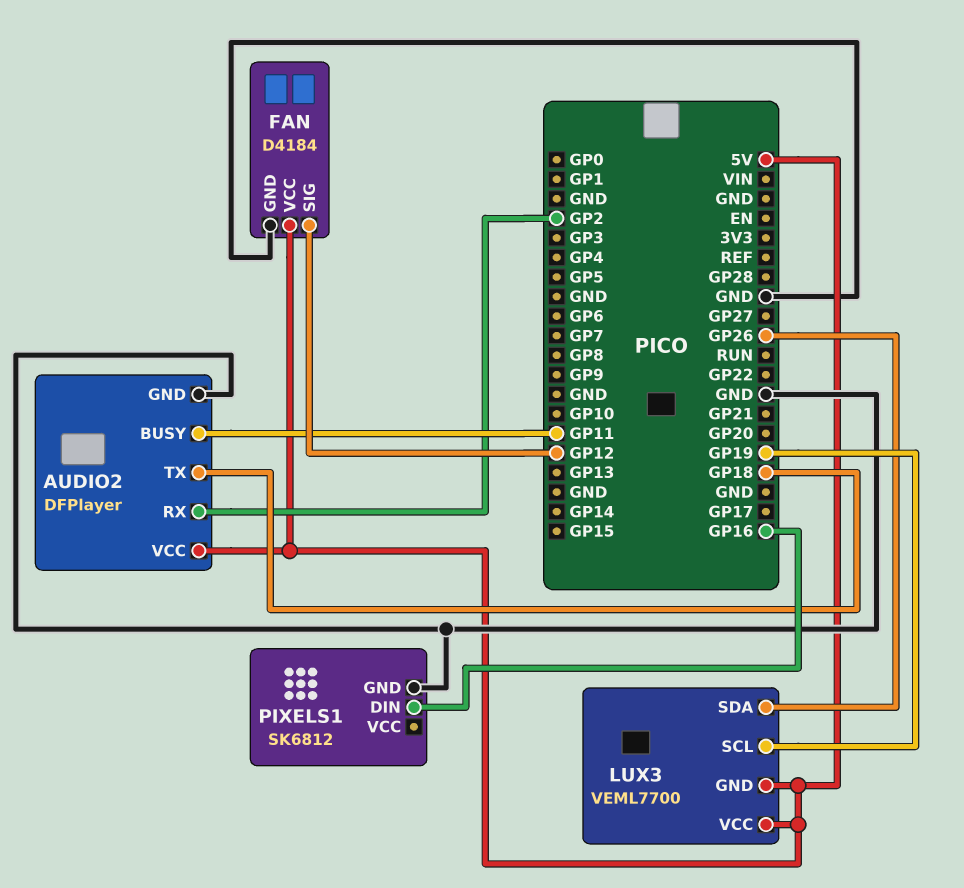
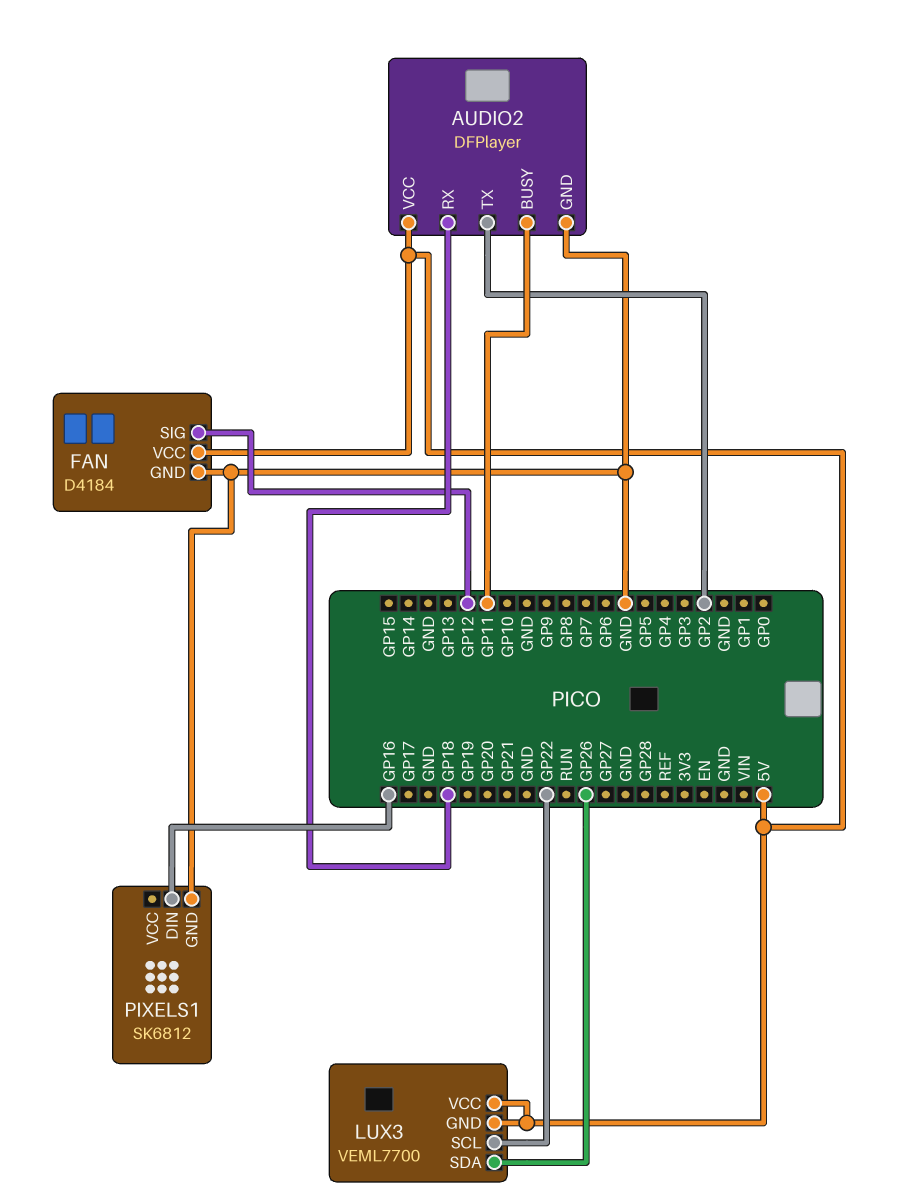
AUDIO2 pin RX: GP2 -> GP18
AUDIO2 pin TX: GP18 -> GP2
LUX3 pin SCL: GP19 -> GP22

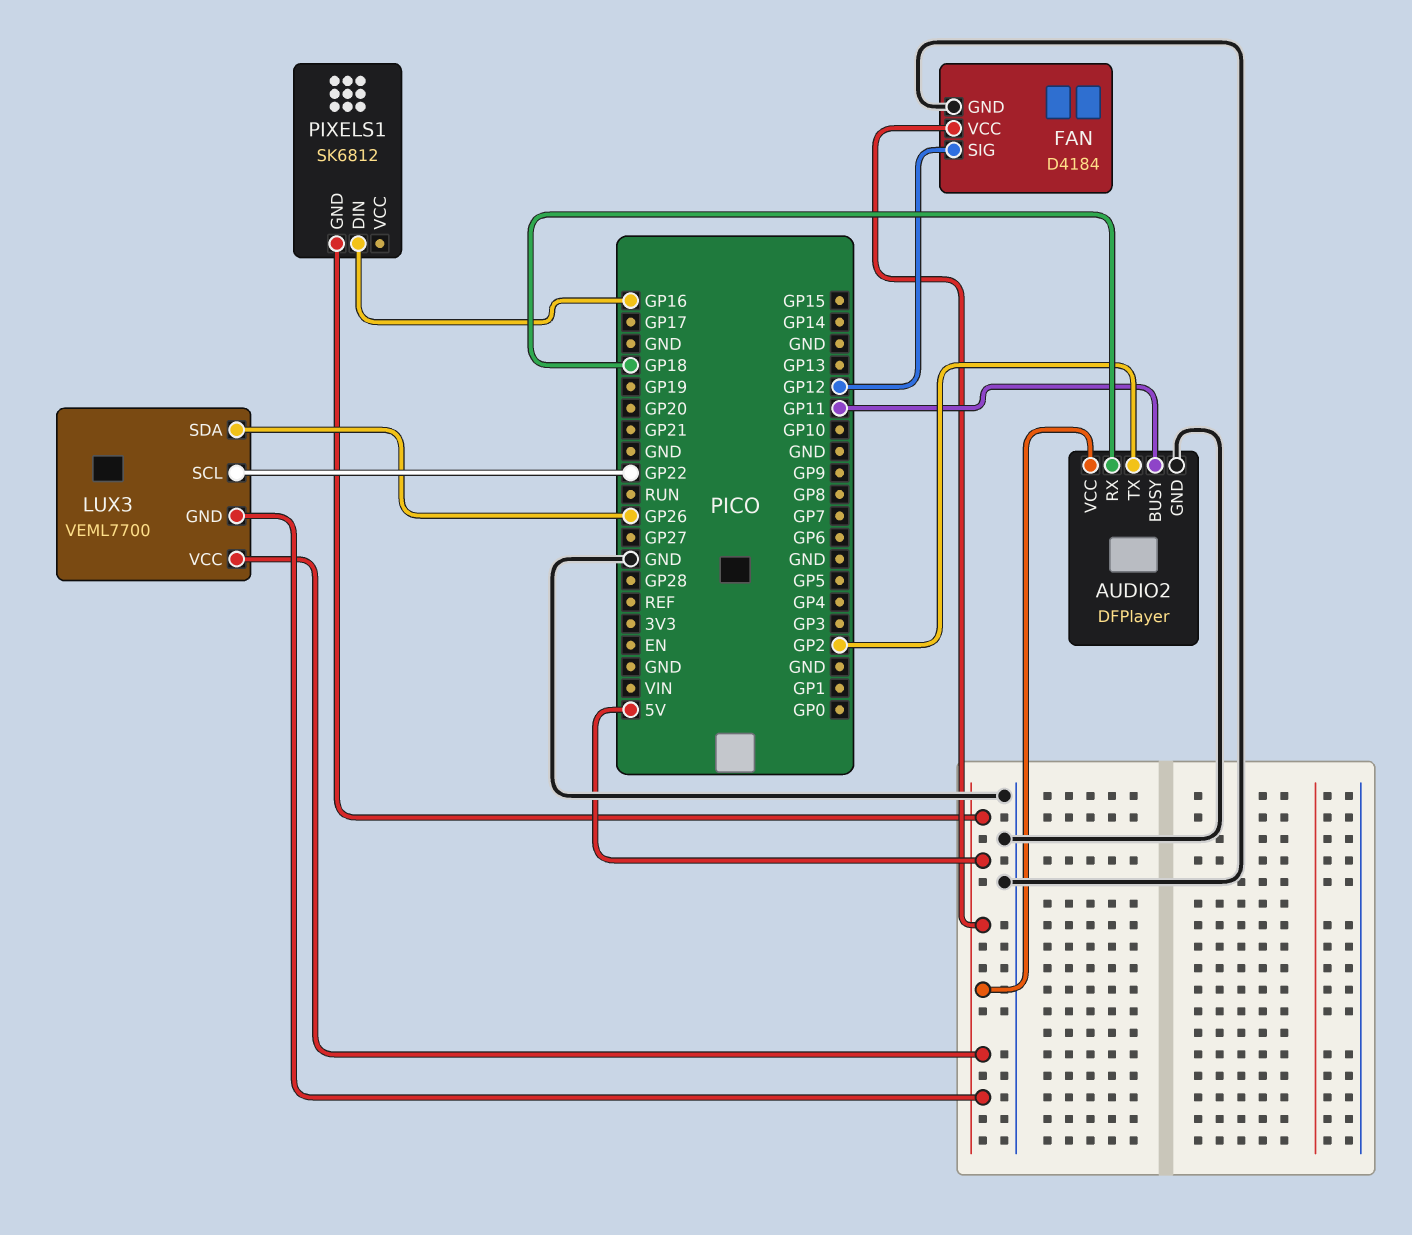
PIXELS1 pin GND: GND -> 5V

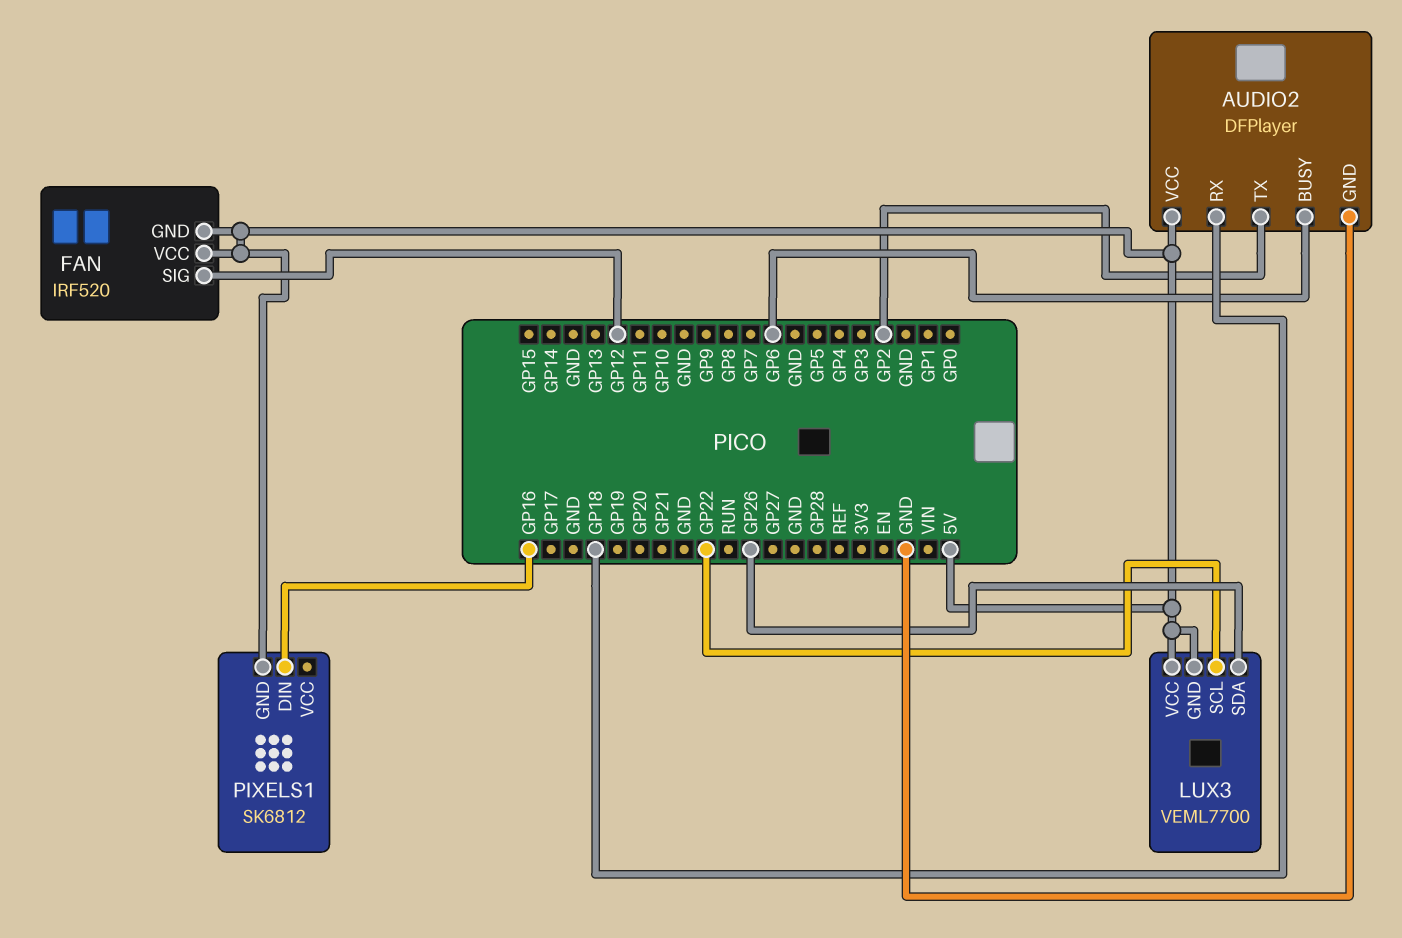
AUDIO2 pin BUSY: GP11 -> GP6
FAN: D4184 -> IRF520
FAN pin GND: GND -> 5V

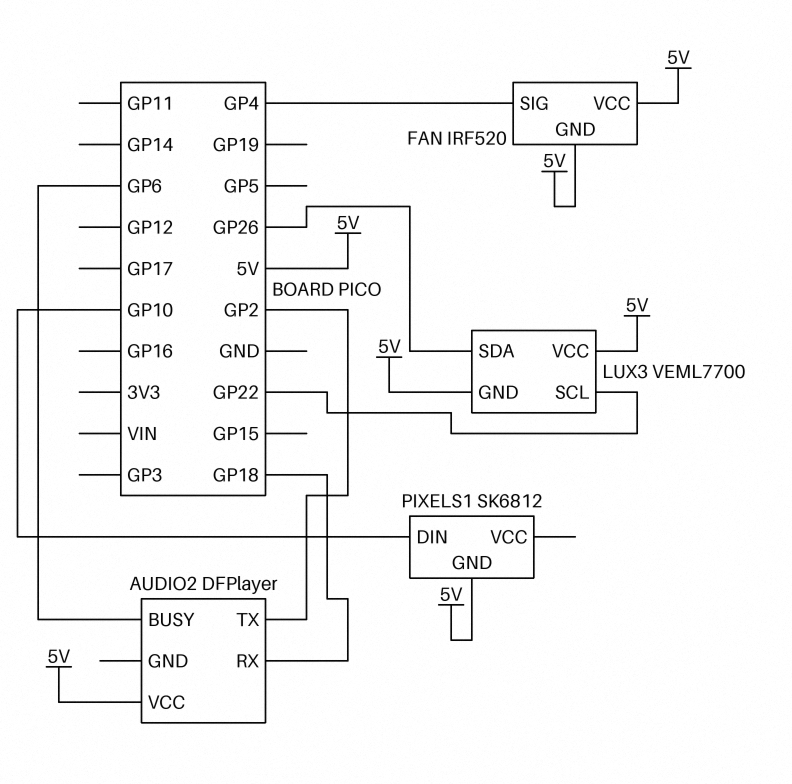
AUDIO2 pin GND: GND -> none
FAN pin SIG: GP12 -> GP4
PIXELS1 pin DIN: GP16 -> GP10

